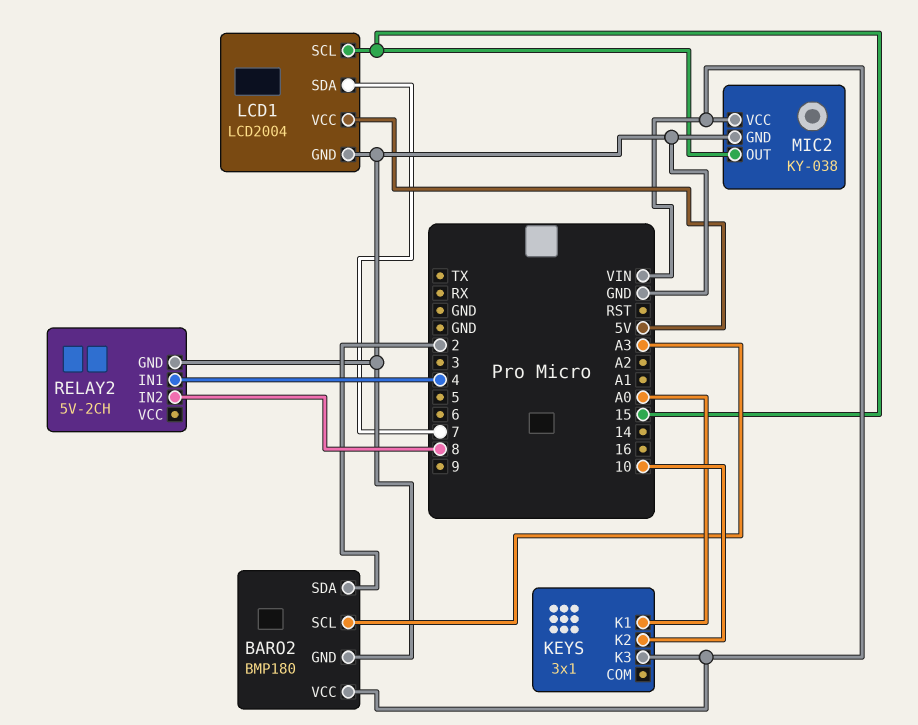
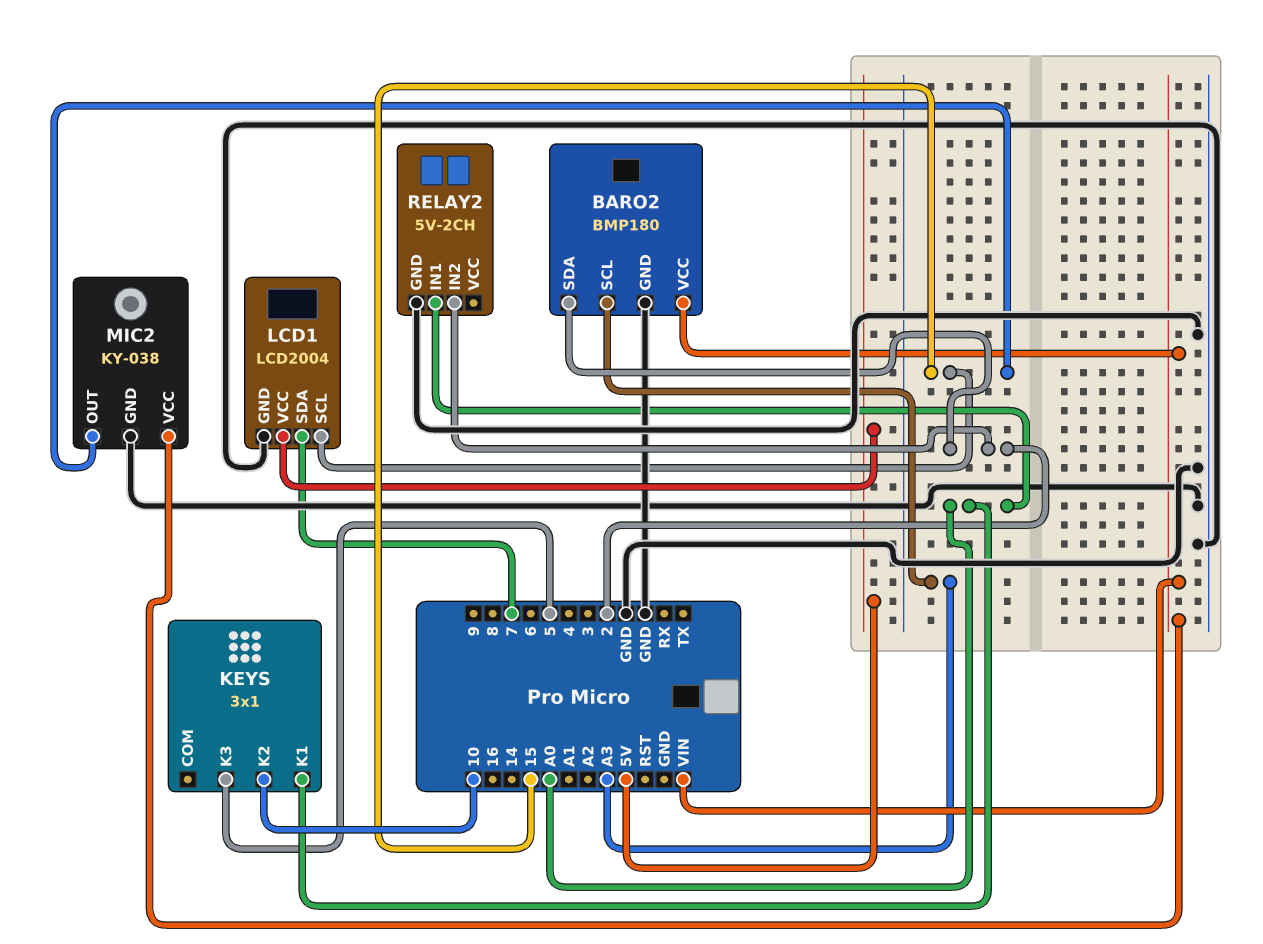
KEYS pin K3: VIN -> 5
RELAY2 pin IN1: 4 -> A0
RELAY2 pin IN2: 8 -> 2

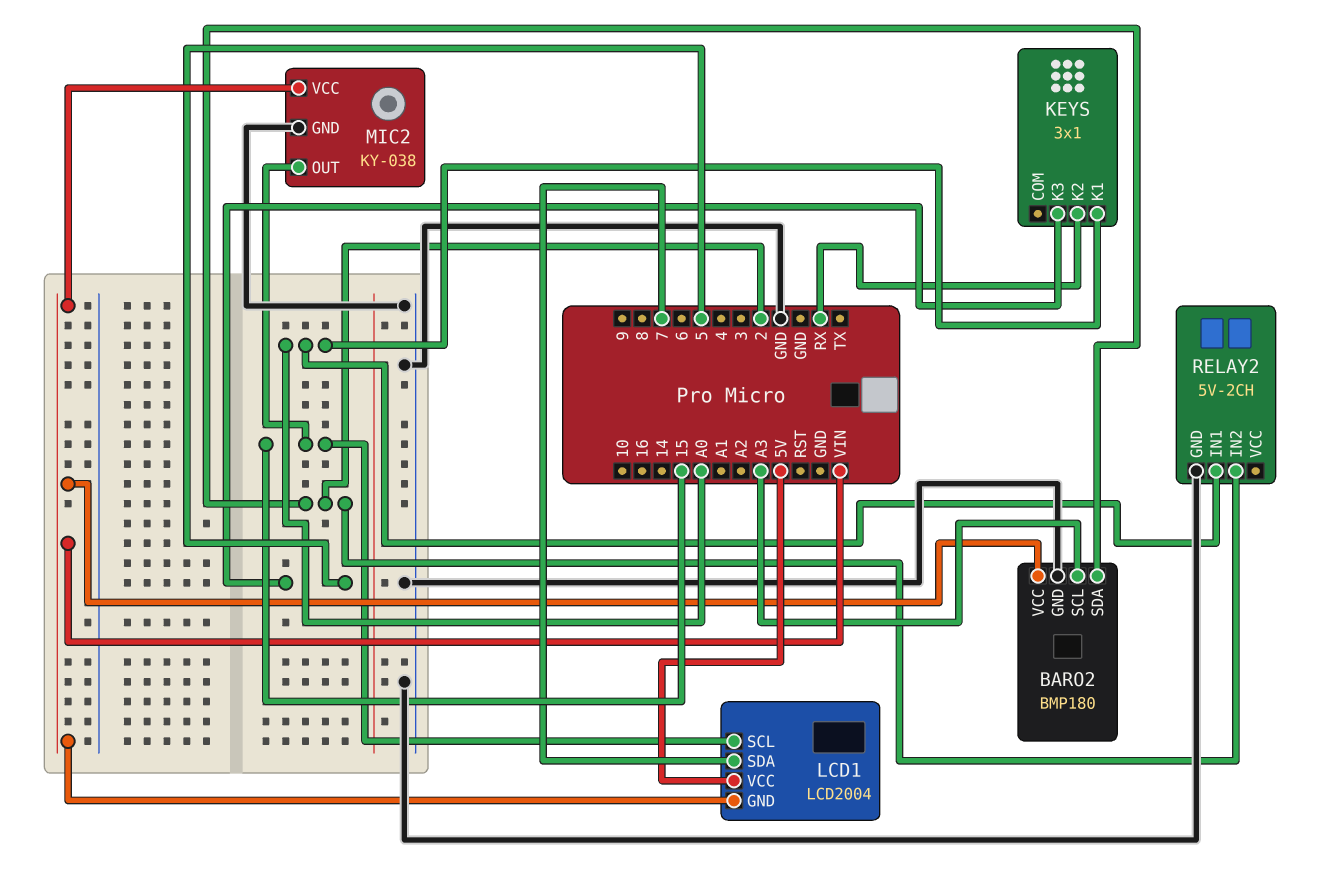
KEYS pin K2: 10 -> RX
LCD1 pin GND: GND -> VIN

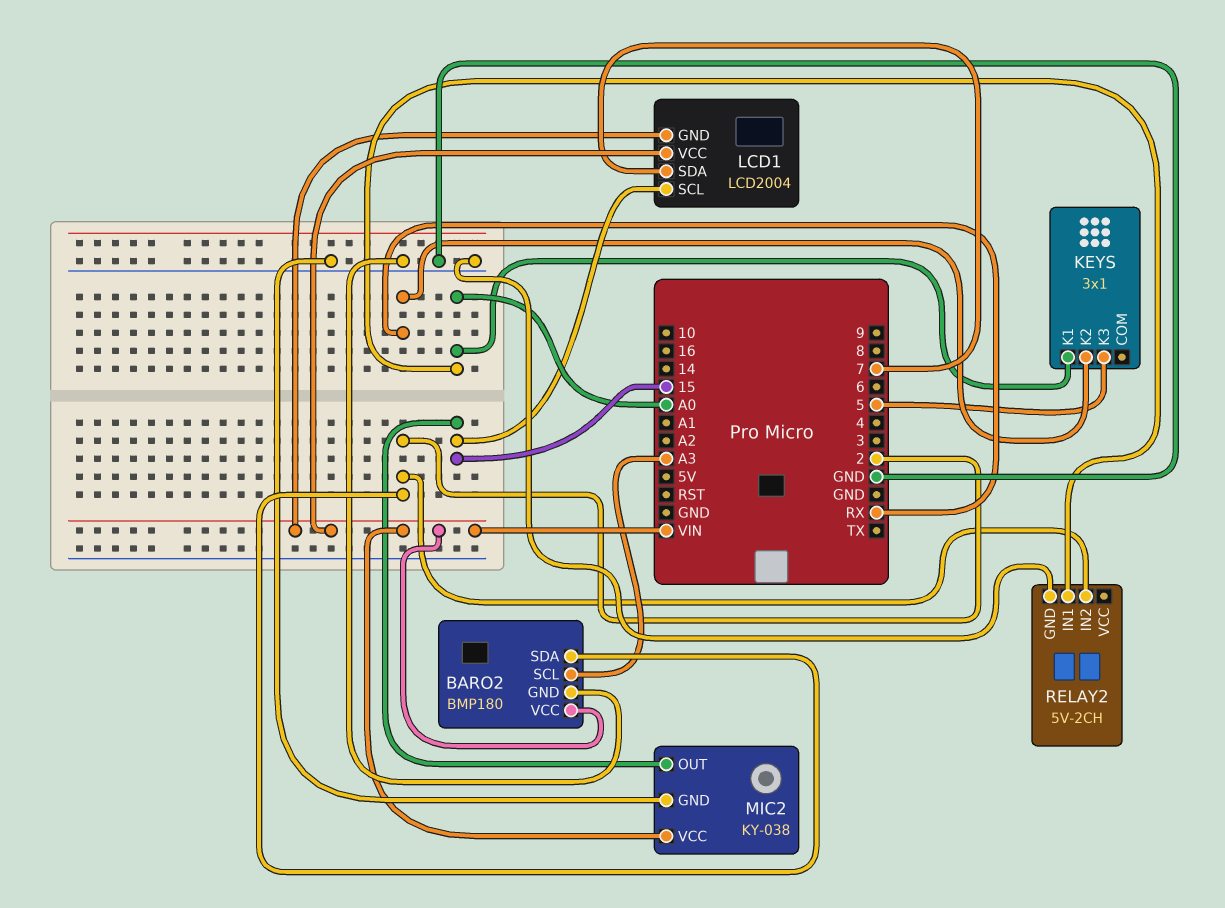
LCD1 pin VCC: 5V -> VIN

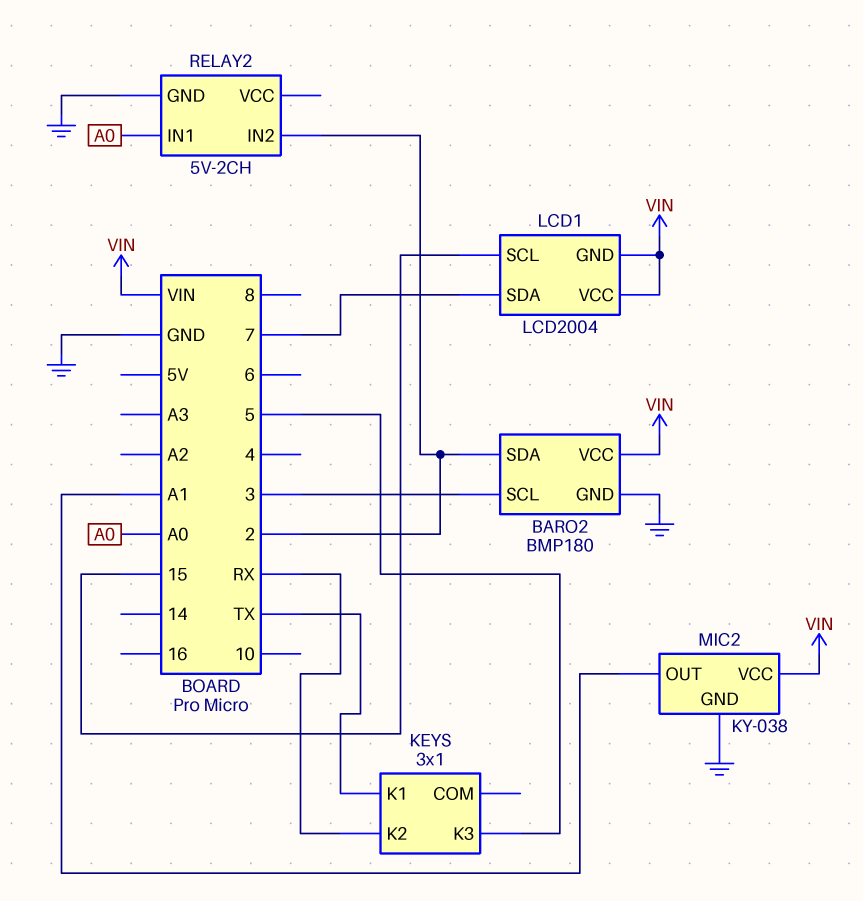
BARO2 pin SCL: A3 -> 3
KEYS pin K1: A0 -> TX
MIC2 pin OUT: 15 -> A1

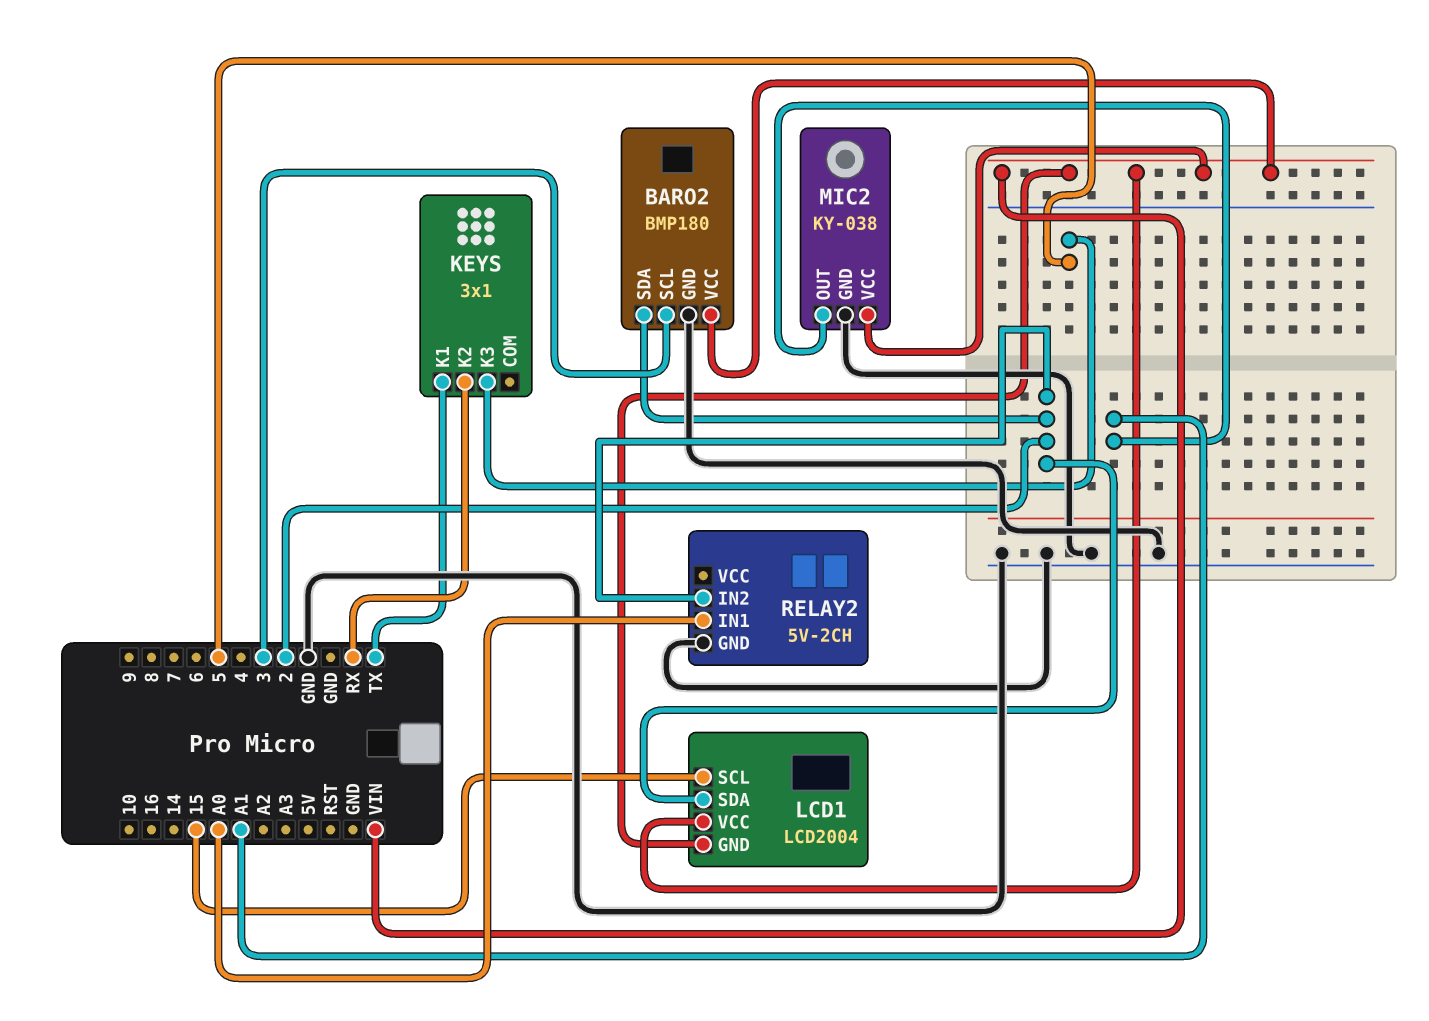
LCD1 pin SDA: 7 -> 2

